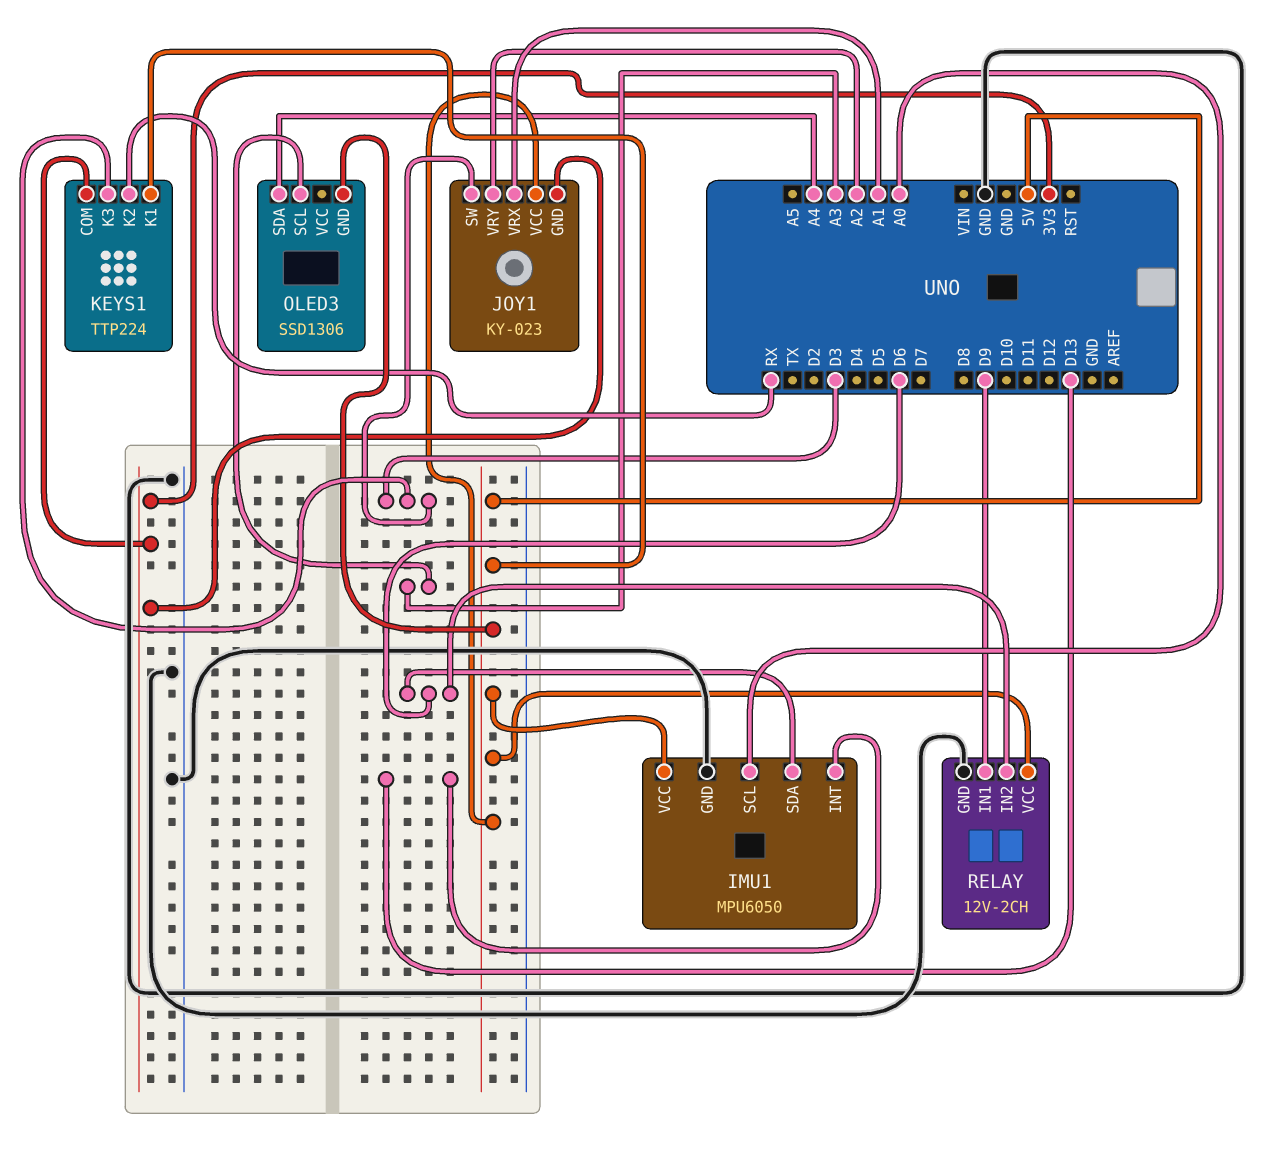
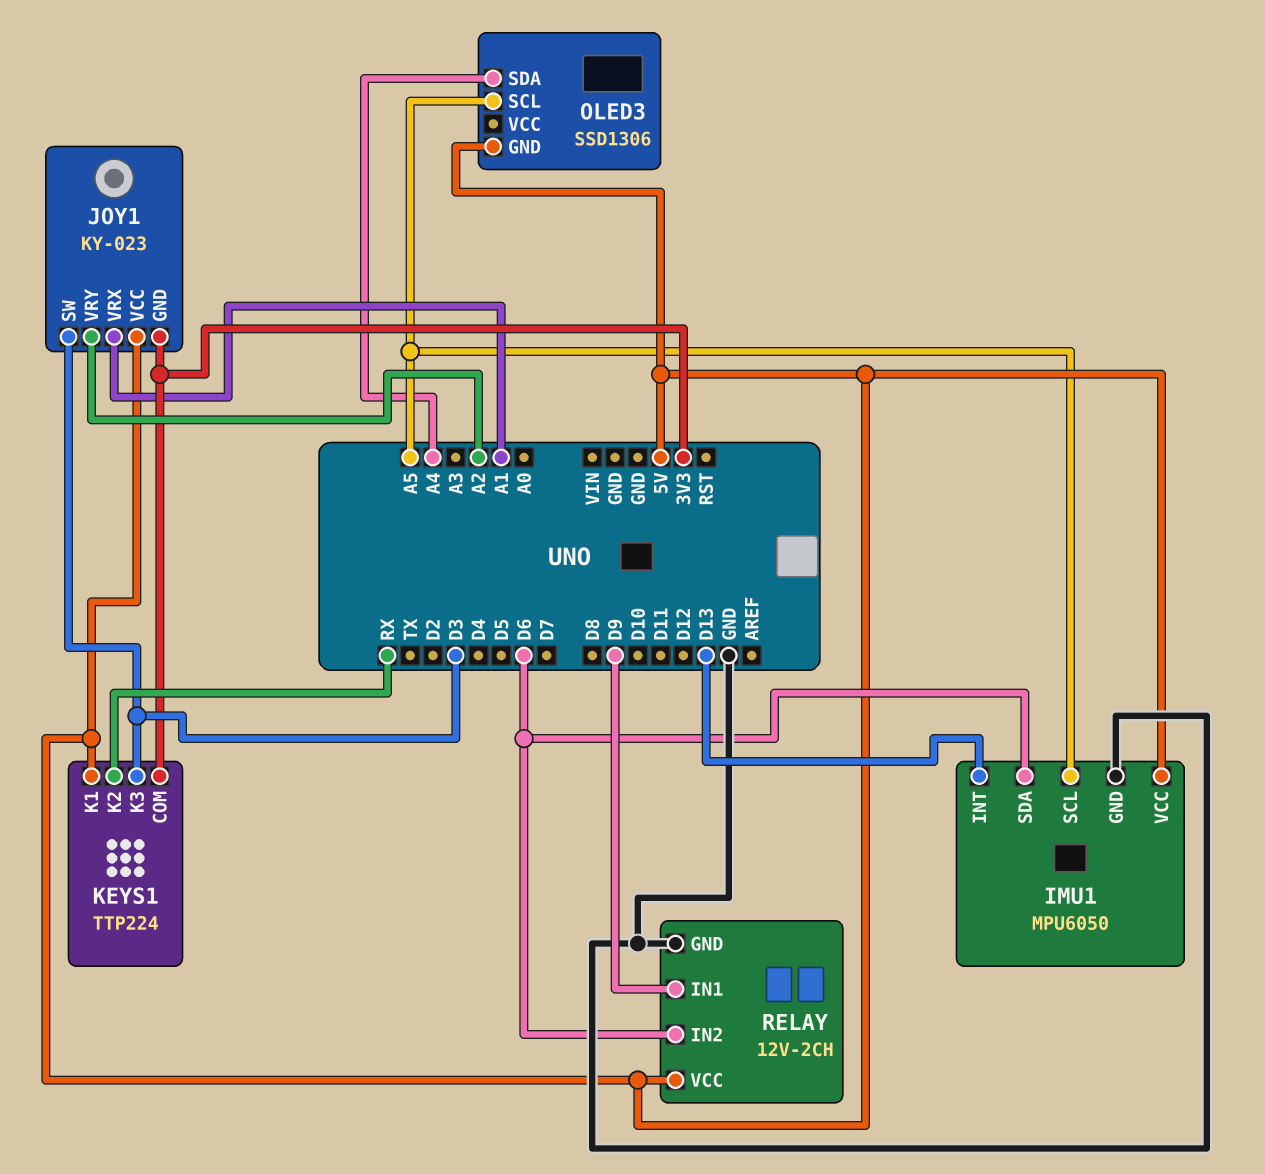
IMU1 pin SCL: A0 -> A5
OLED3 pin SCL: A3 -> A5

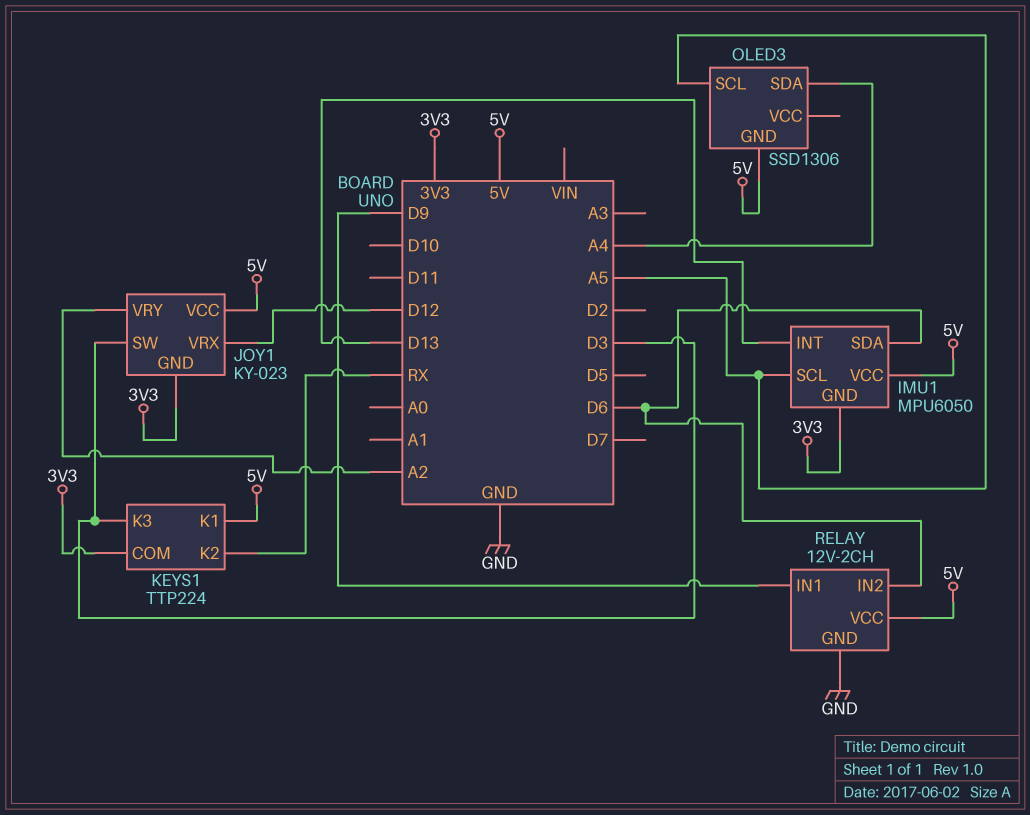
IMU1 pin GND: GND -> 3V3
JOY1 pin VRX: A1 -> D12

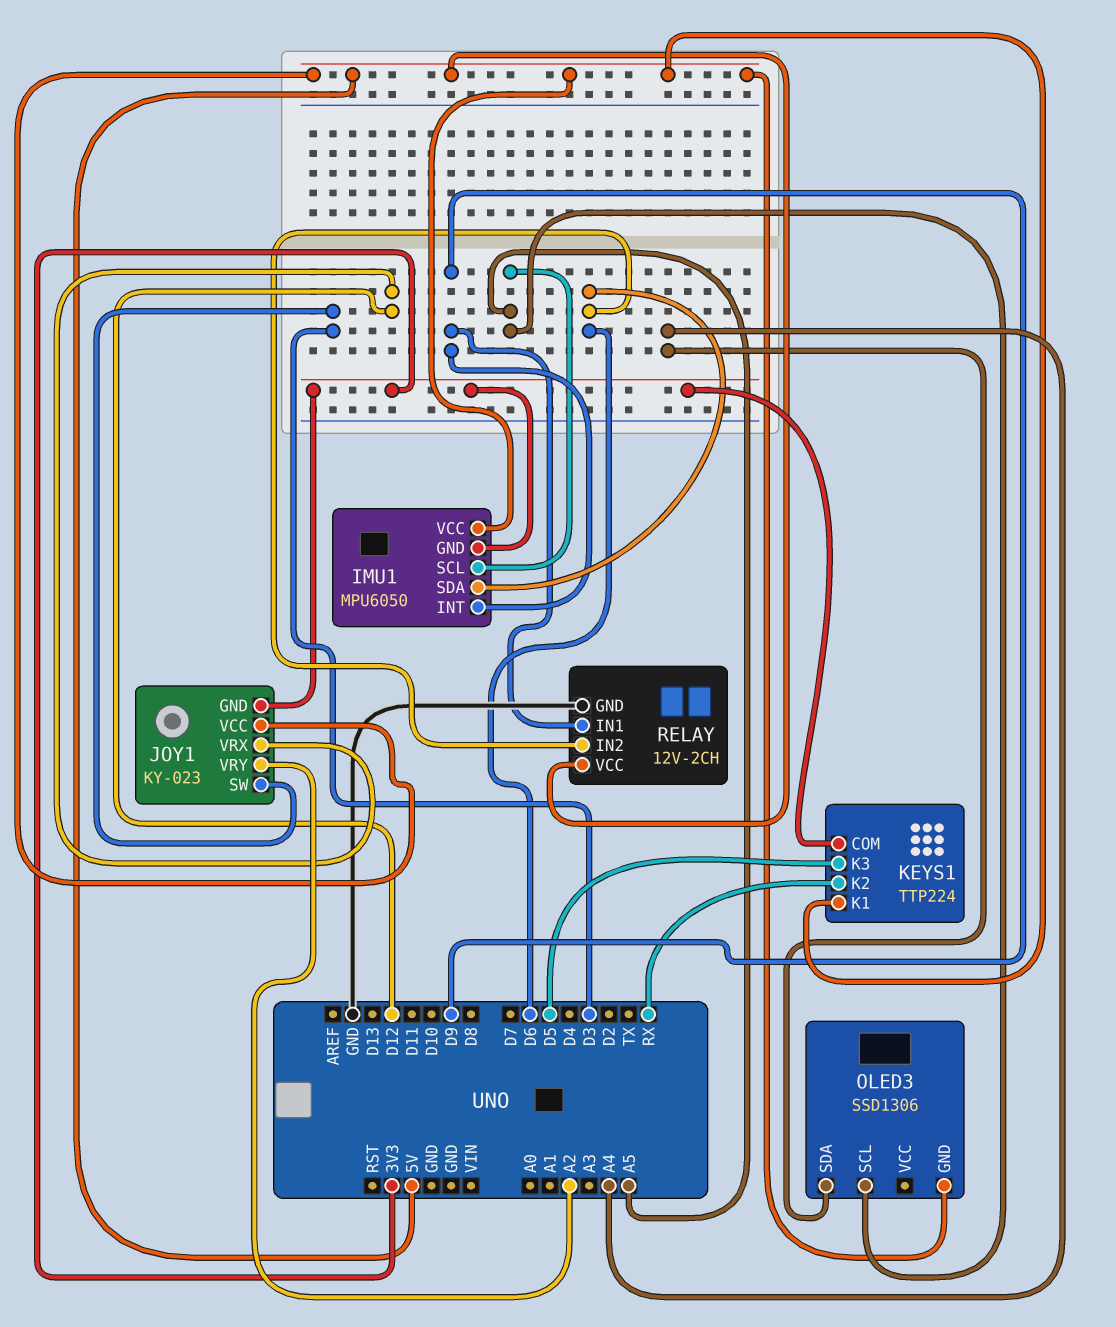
IMU1 pin INT: D13 -> D9
KEYS1 pin K3: D3 -> D5

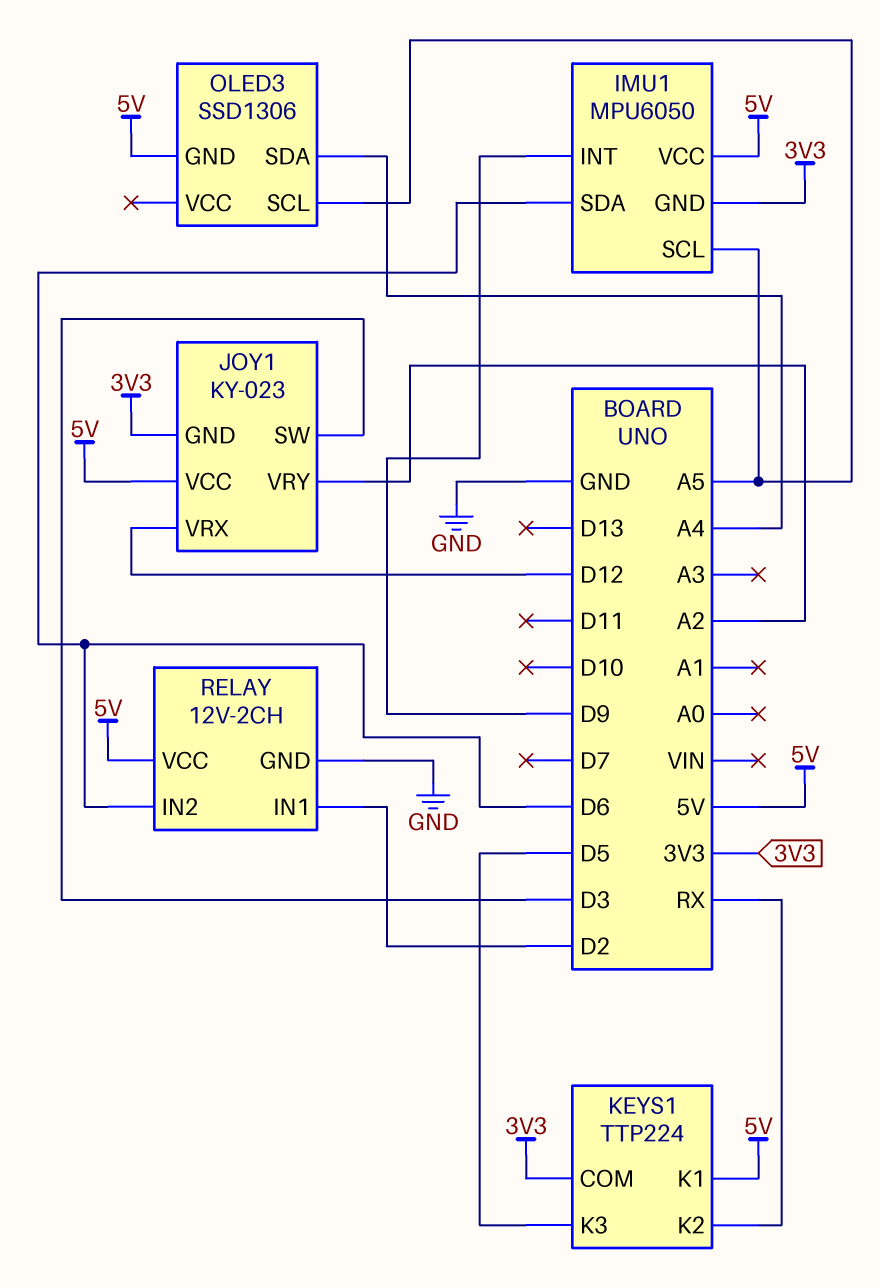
RELAY pin IN1: D9 -> D2

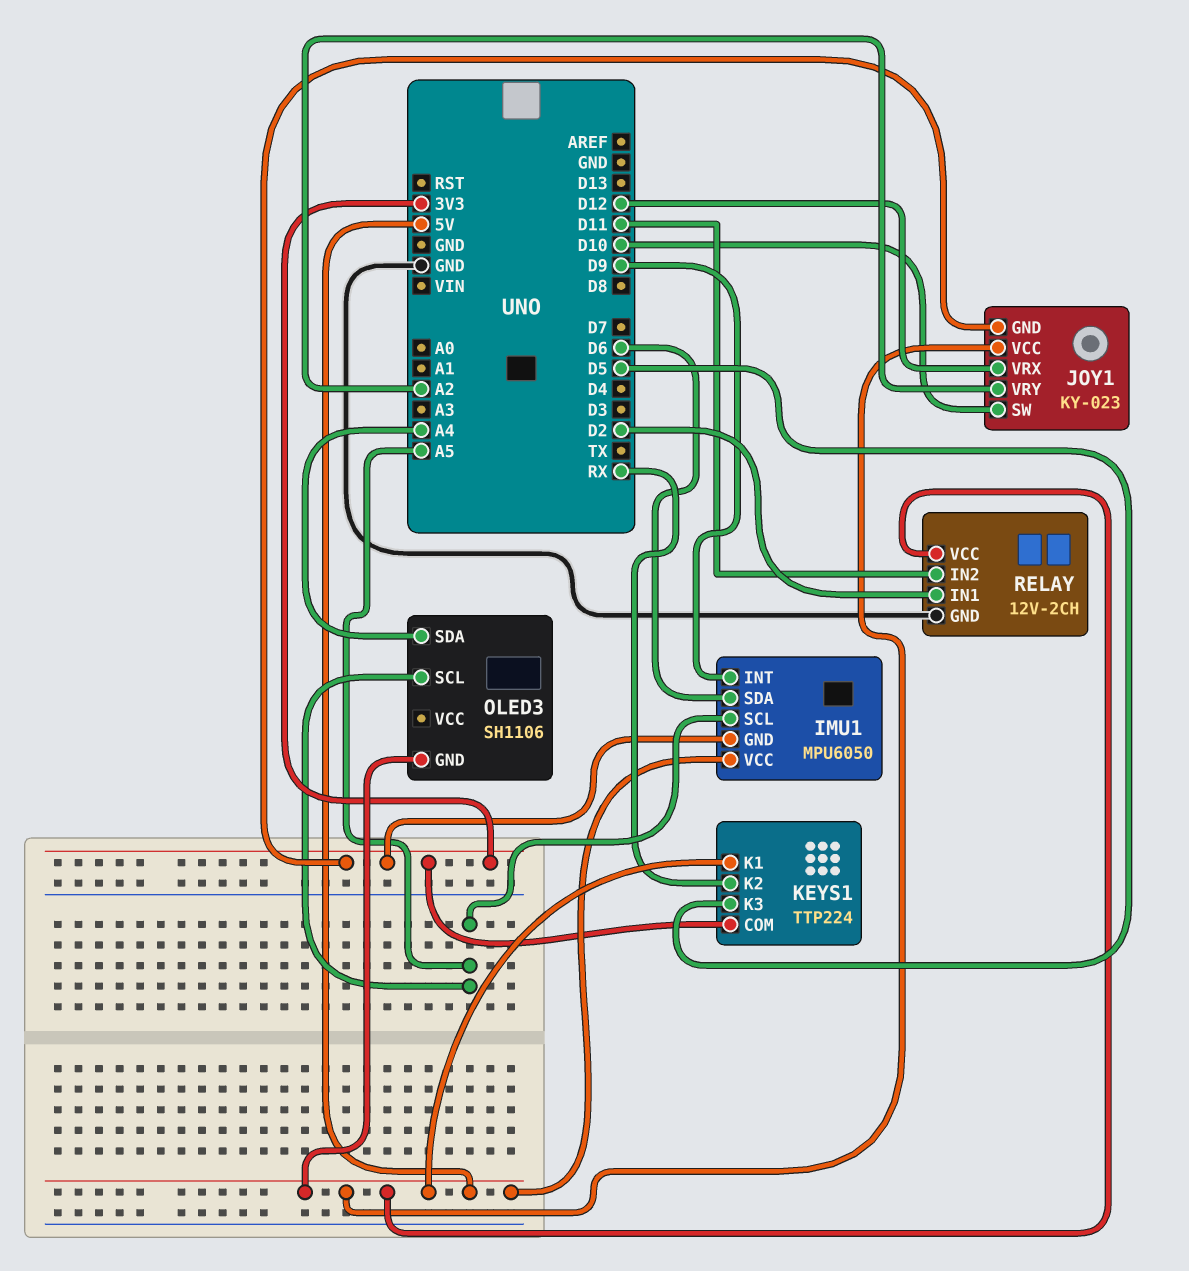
JOY1 pin SW: D3 -> D10
OLED3: SSD1306 -> SH1106
RELAY pin IN2: D6 -> D11

